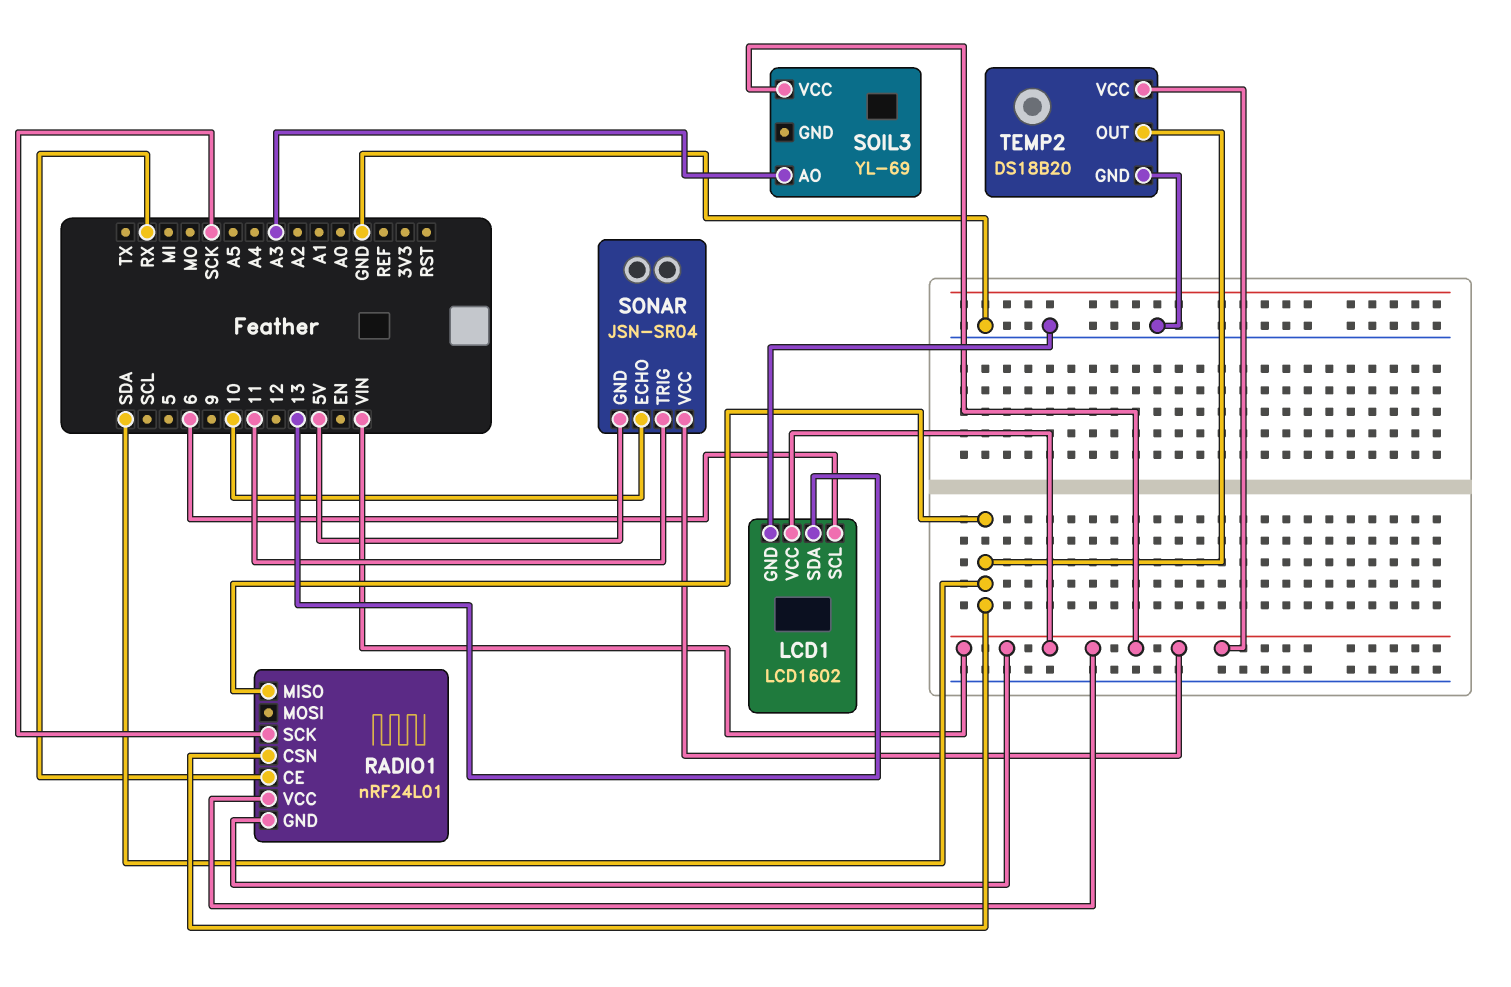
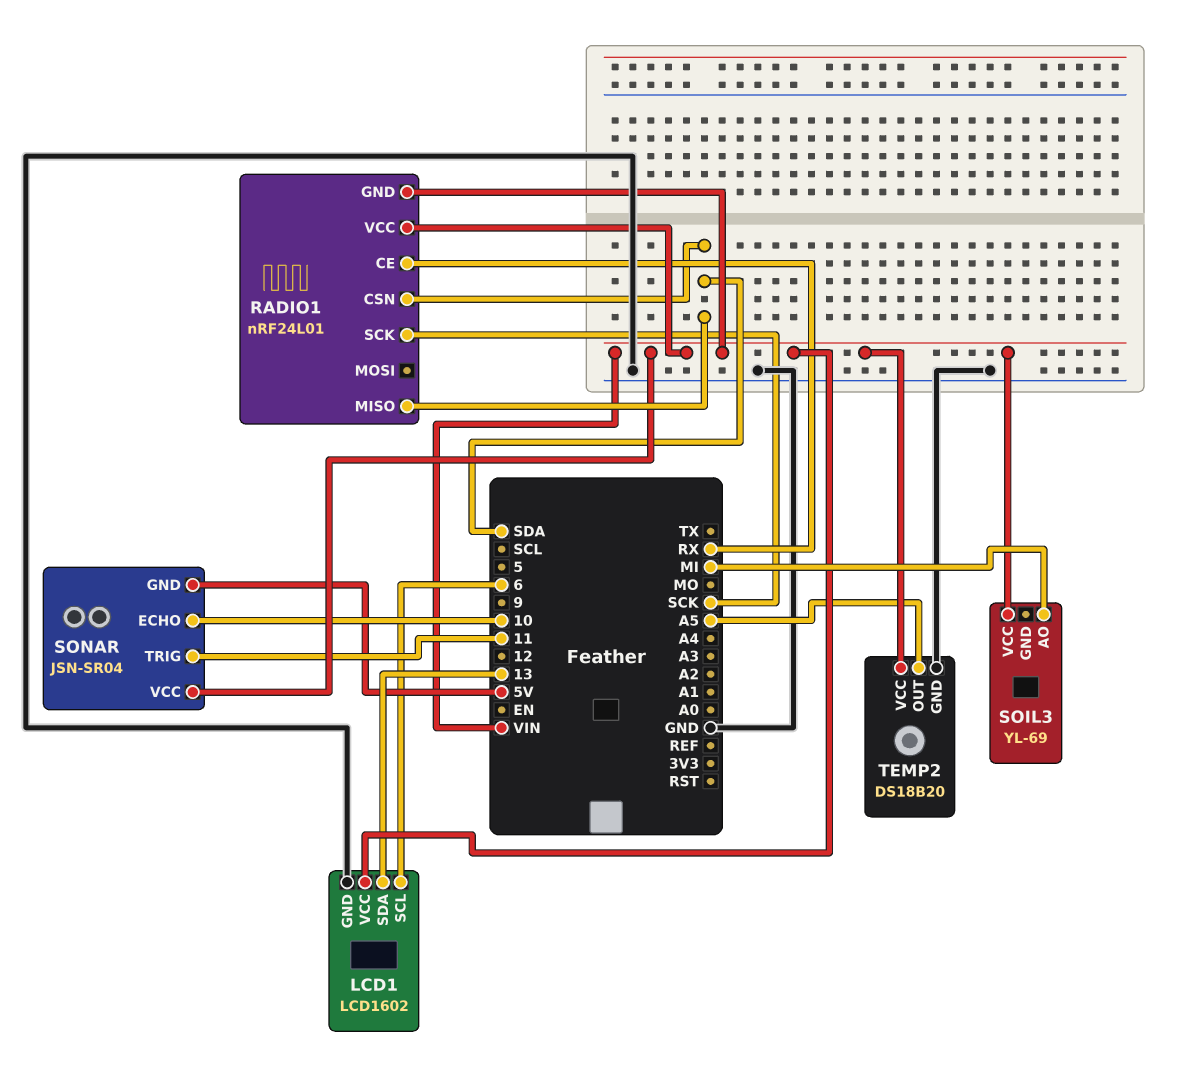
SOIL3 pin AO: A3 -> MI
TEMP2 pin OUT: SDA -> A5

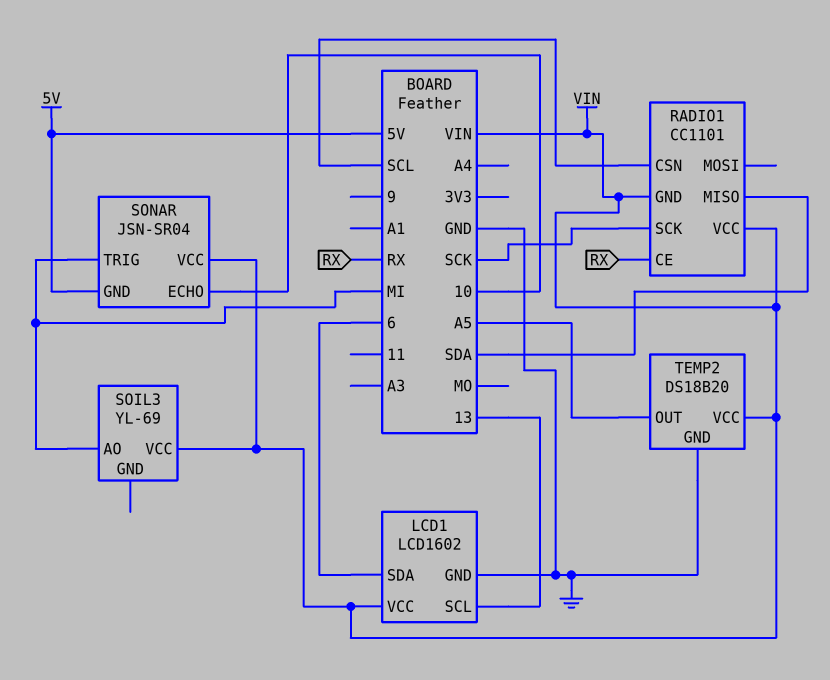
LCD1 pin SCL: 6 -> 13
LCD1 pin SDA: 13 -> 6
RADIO1: nRF24L01 -> CC1101
RADIO1 pin CSN: SDA -> SCL
SONAR pin TRIG: 11 -> MI

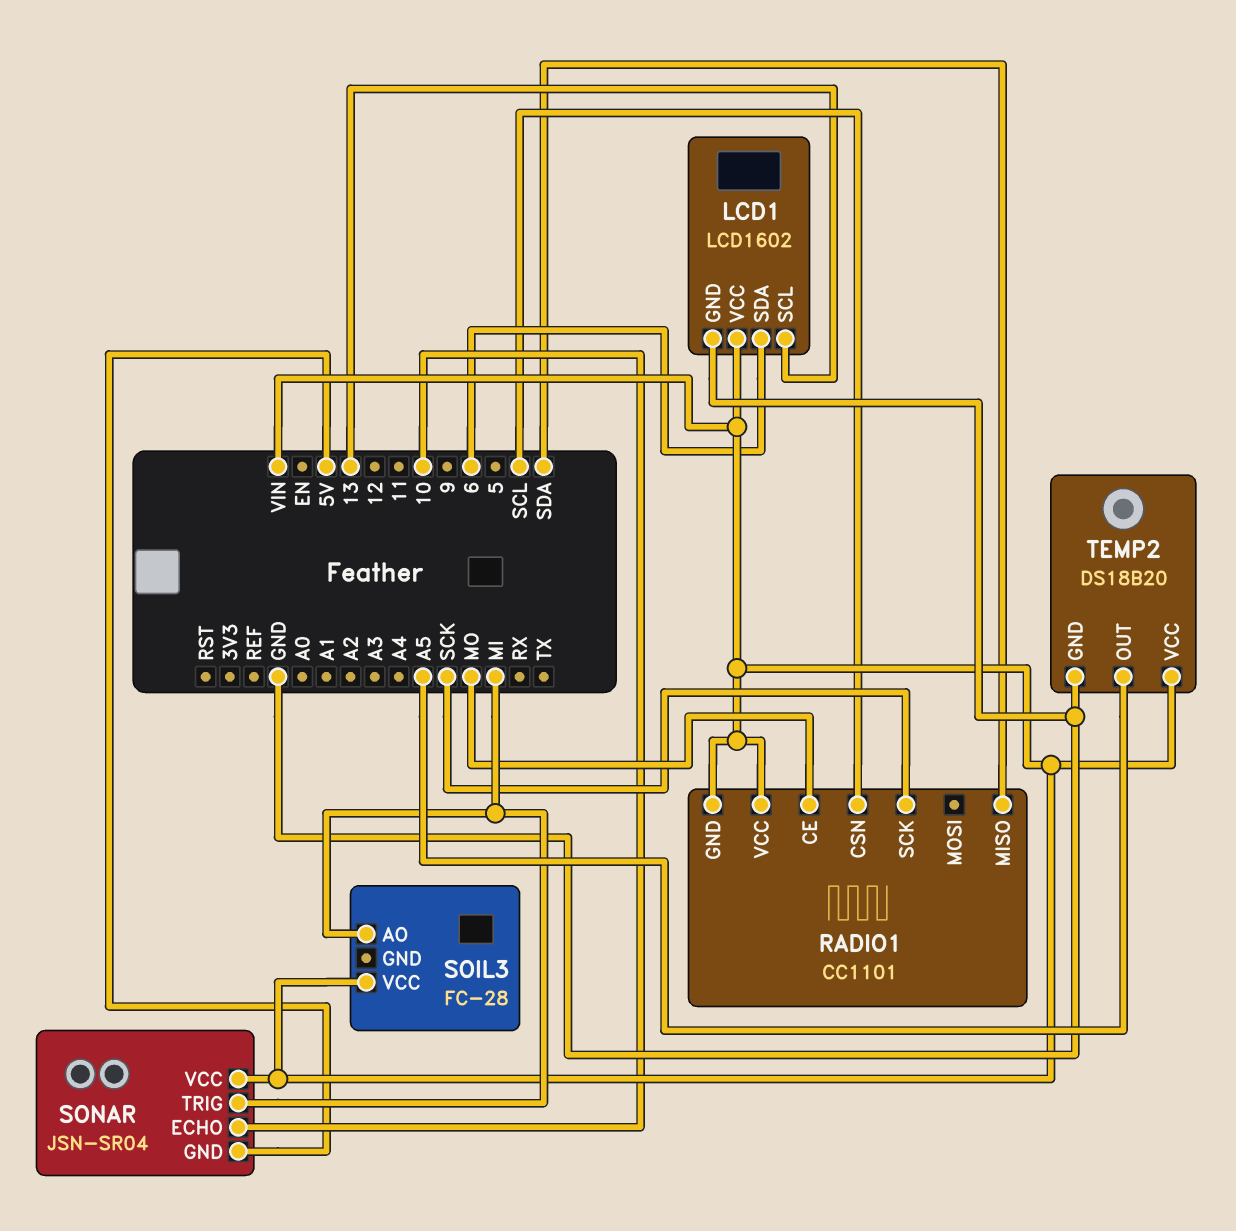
RADIO1 pin CE: RX -> MO
SOIL3: YL-69 -> FC-28

